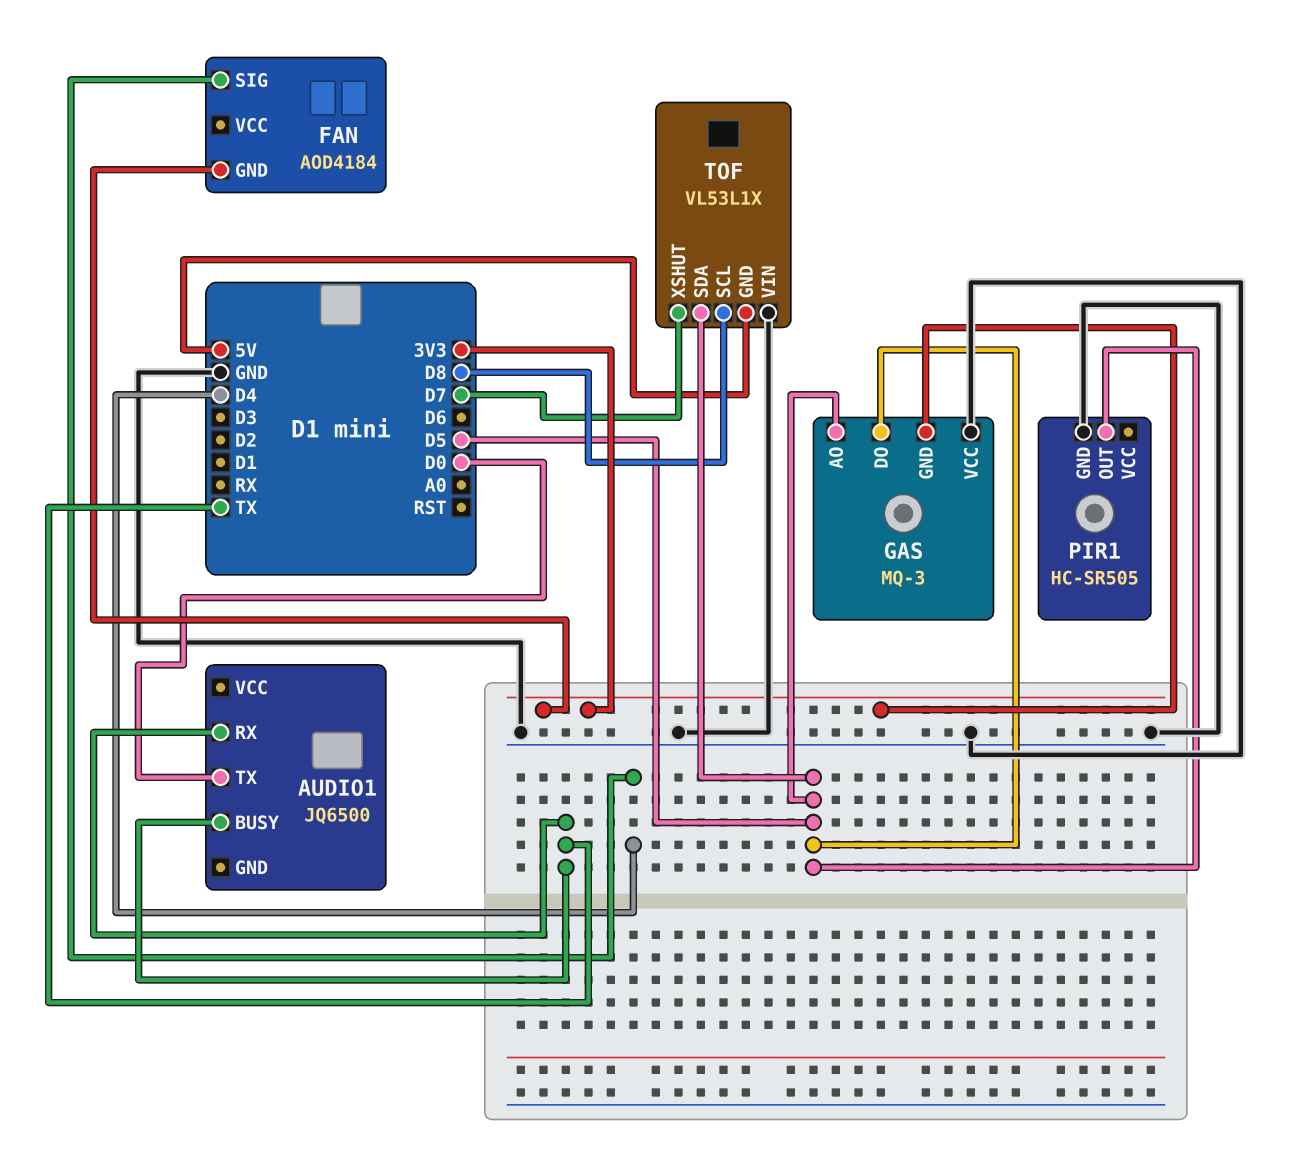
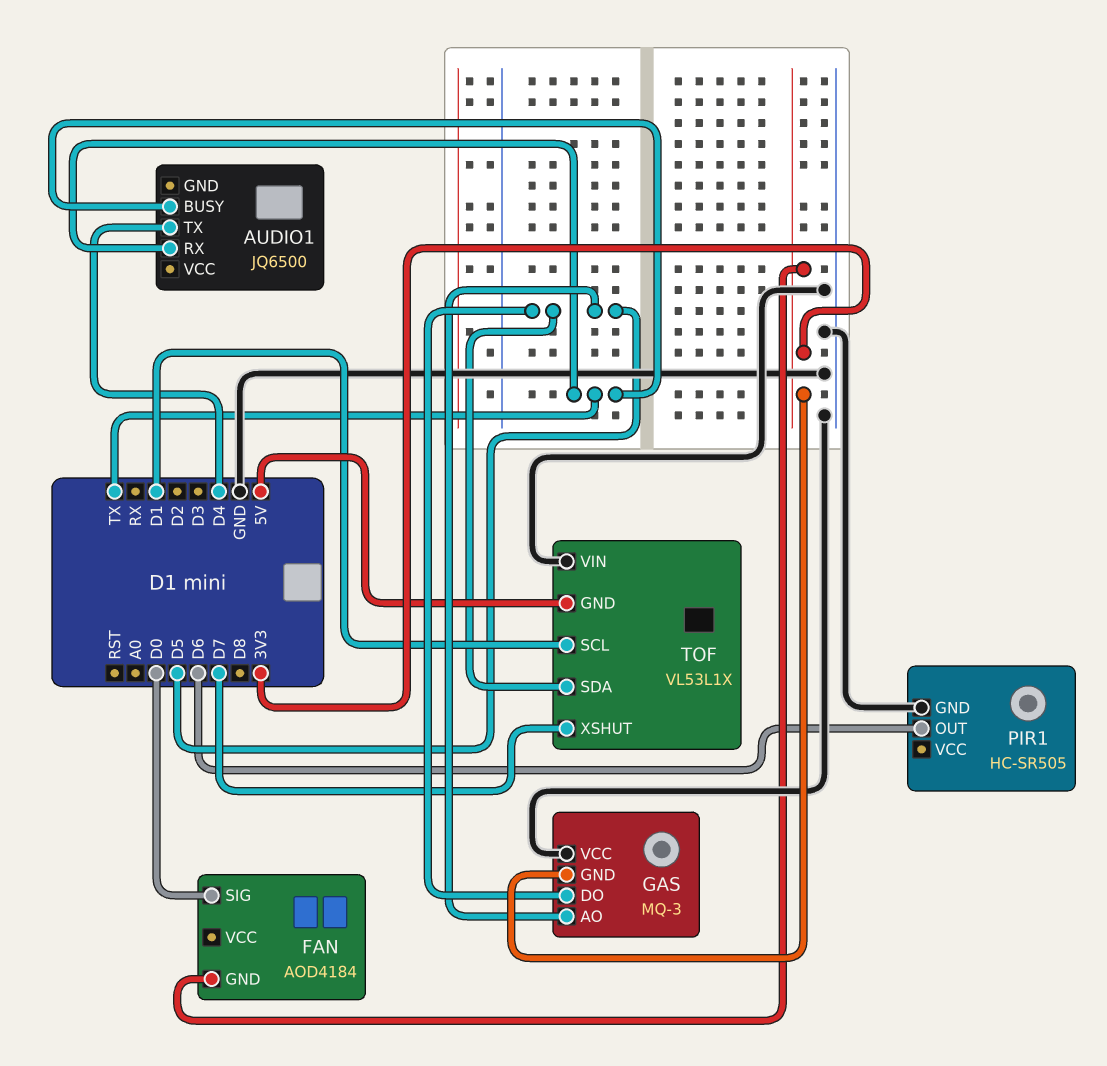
AUDIO1 pin TX: D0 -> D4
FAN pin SIG: D4 -> D0
PIR1 pin OUT: D5 -> D6
TOF pin SCL: D8 -> D1

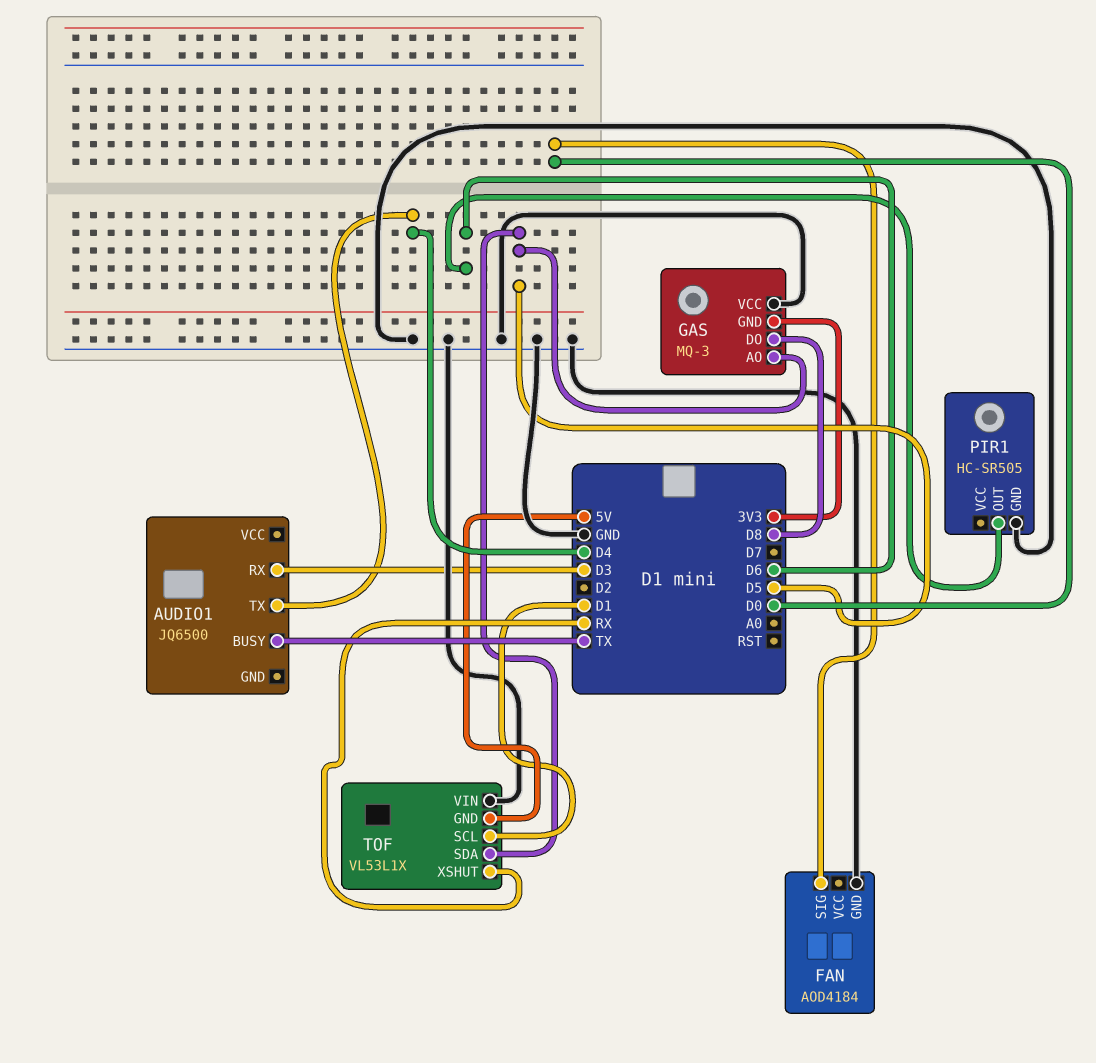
AUDIO1 pin RX: TX -> D3
FAN pin GND: 3V3 -> GND
GAS pin DO: D5 -> D8
TOF pin XSHUT: D7 -> RX

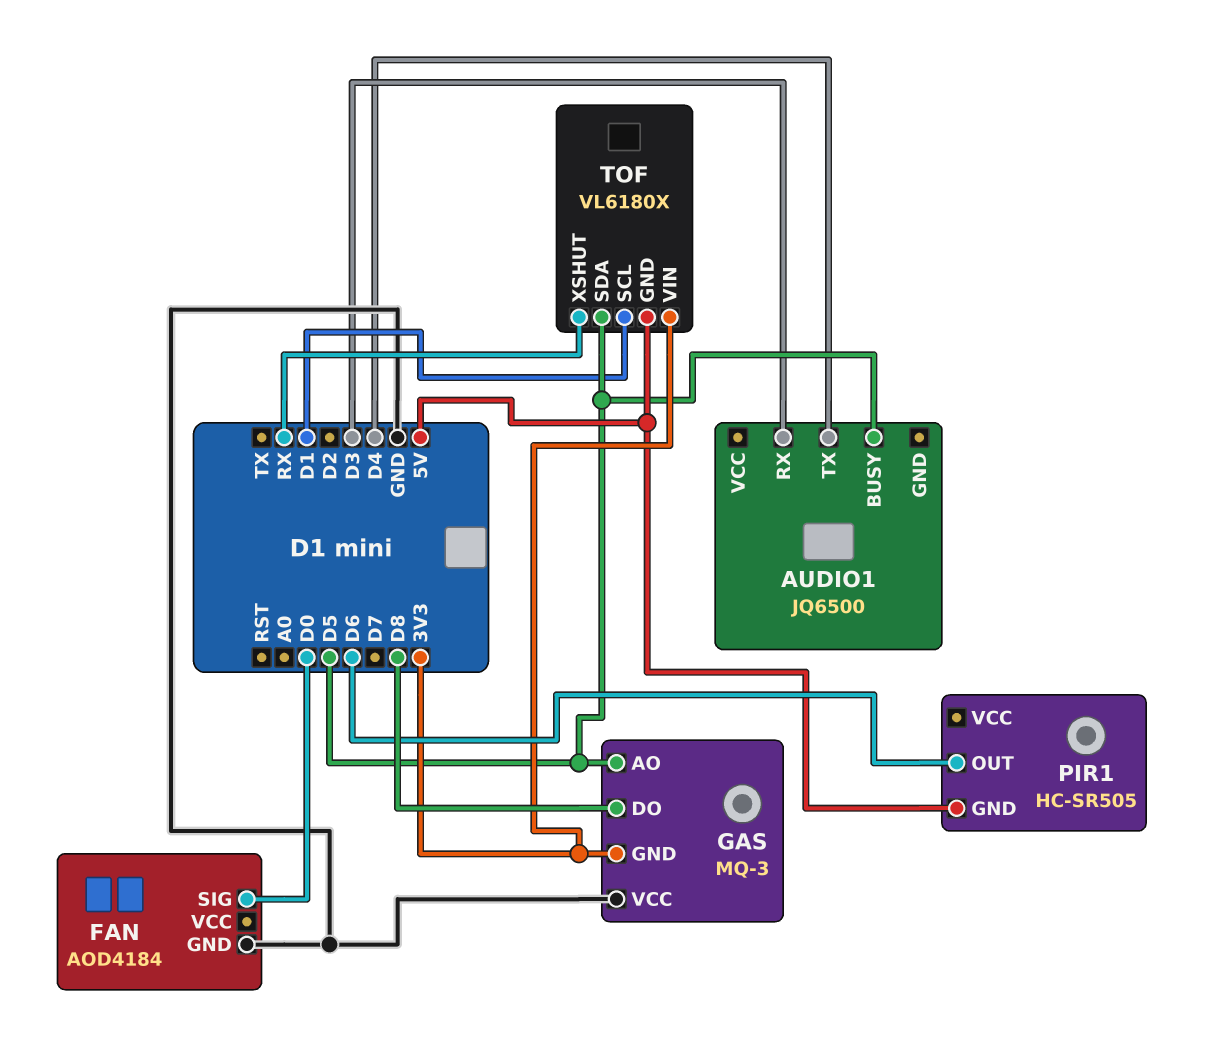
AUDIO1 pin BUSY: TX -> D5
PIR1 pin GND: GND -> 5V
TOF: VL53L1X -> VL6180X
TOF pin VIN: GND -> 3V3

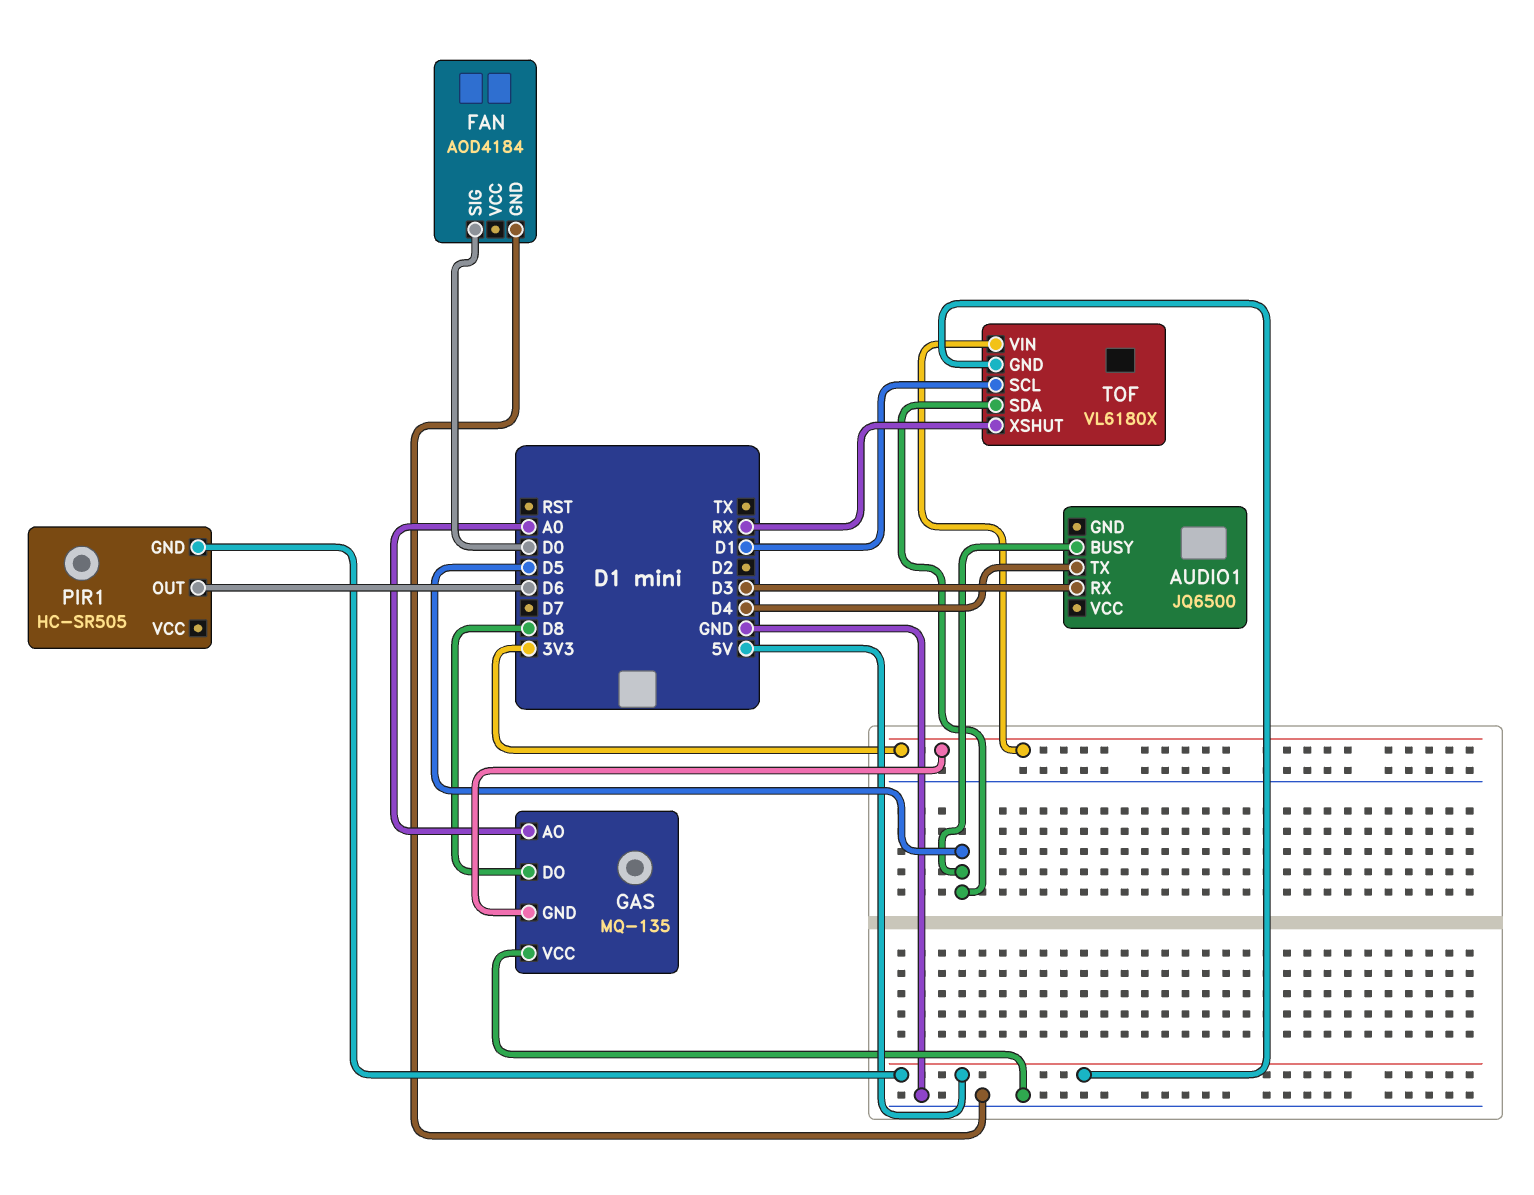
GAS: MQ-3 -> MQ-135
GAS pin AO: D5 -> A0

